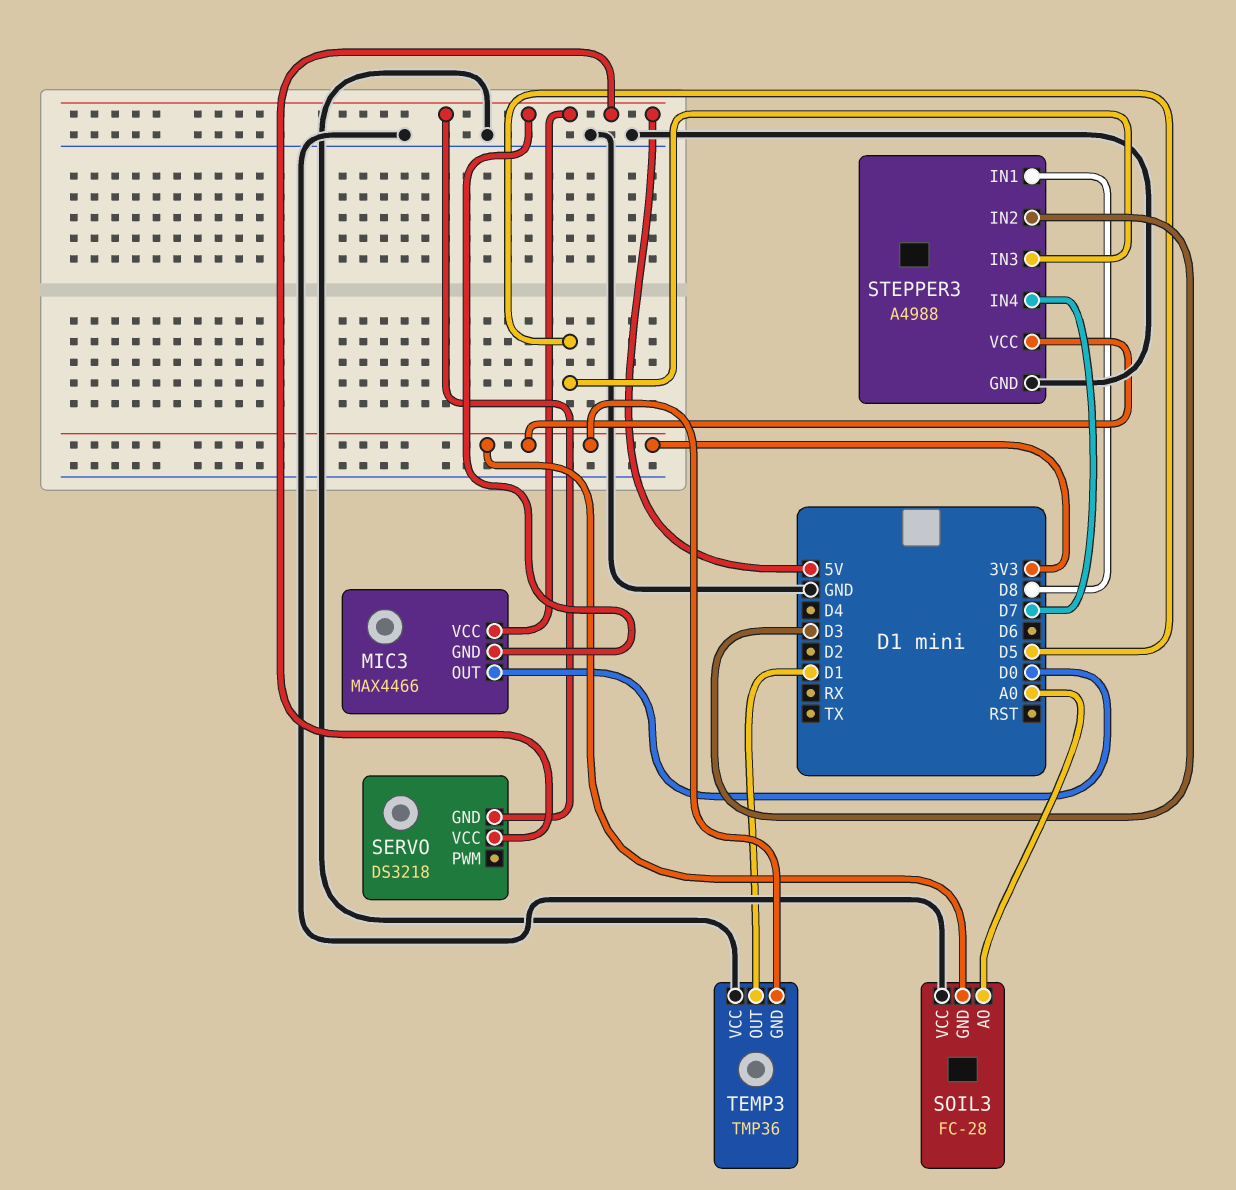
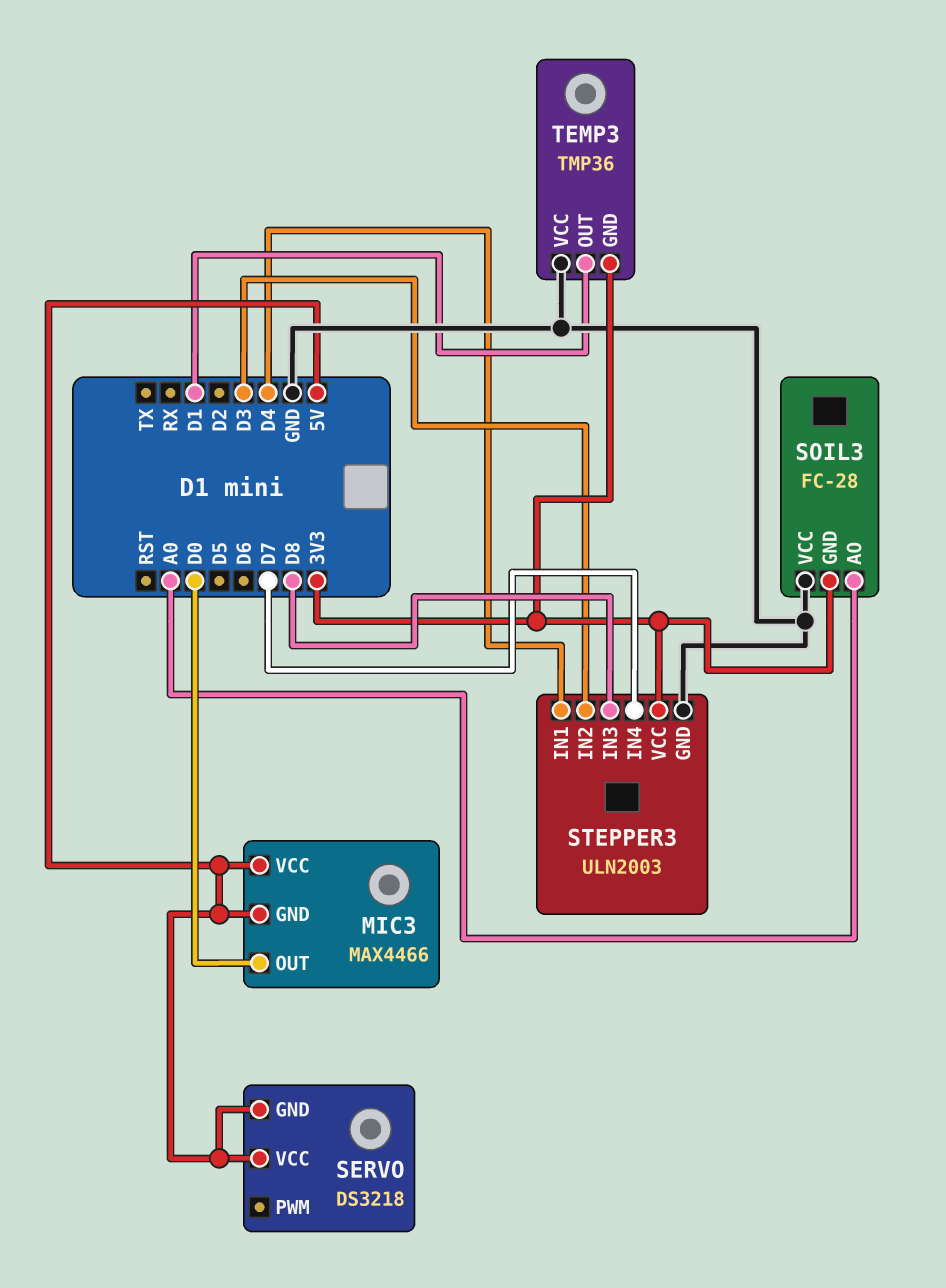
STEPPER3: A4988 -> ULN2003
STEPPER3 pin IN1: D8 -> D4
STEPPER3 pin IN3: D5 -> D8

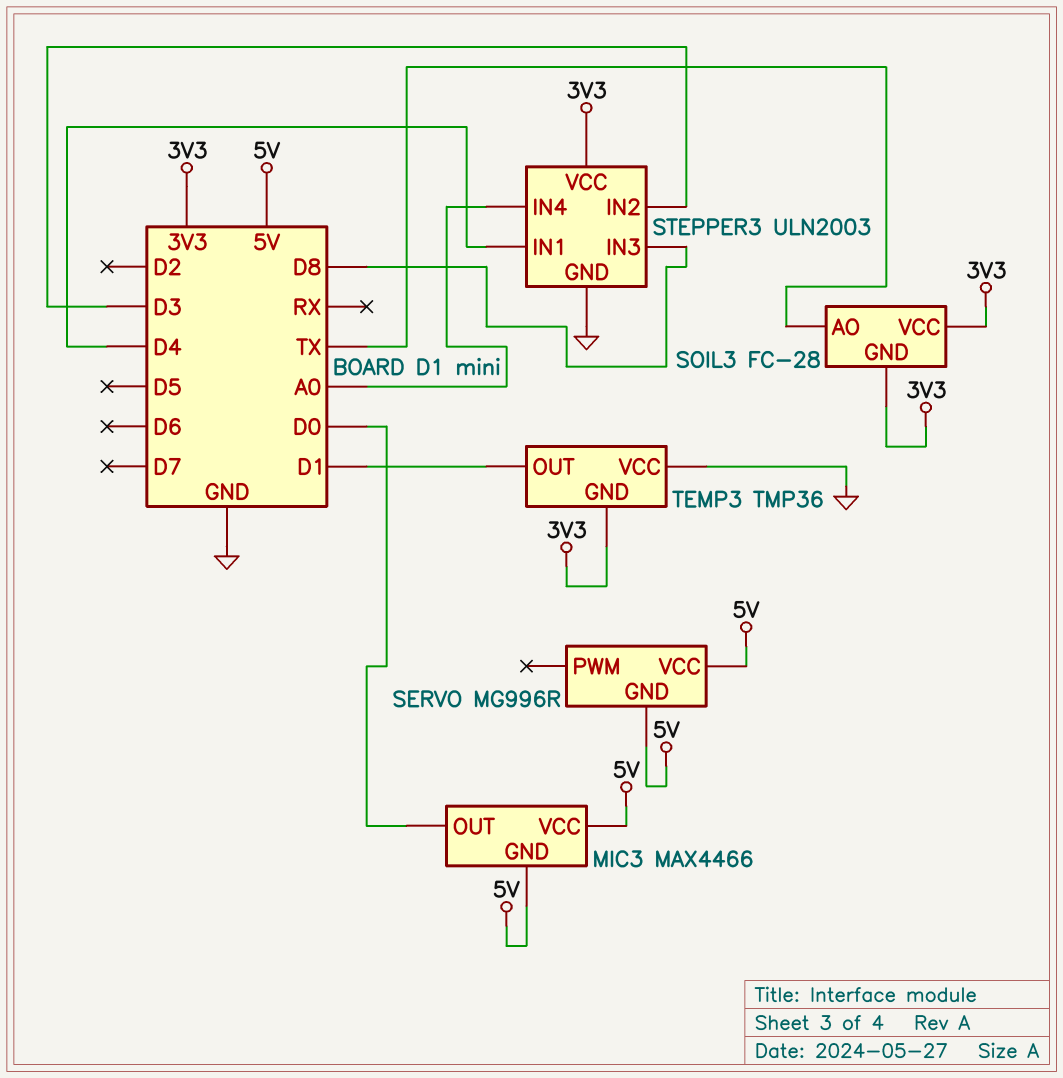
SERVO: DS3218 -> MG996R
SOIL3 pin AO: A0 -> TX
SOIL3 pin VCC: GND -> 3V3
STEPPER3 pin IN4: D7 -> A0

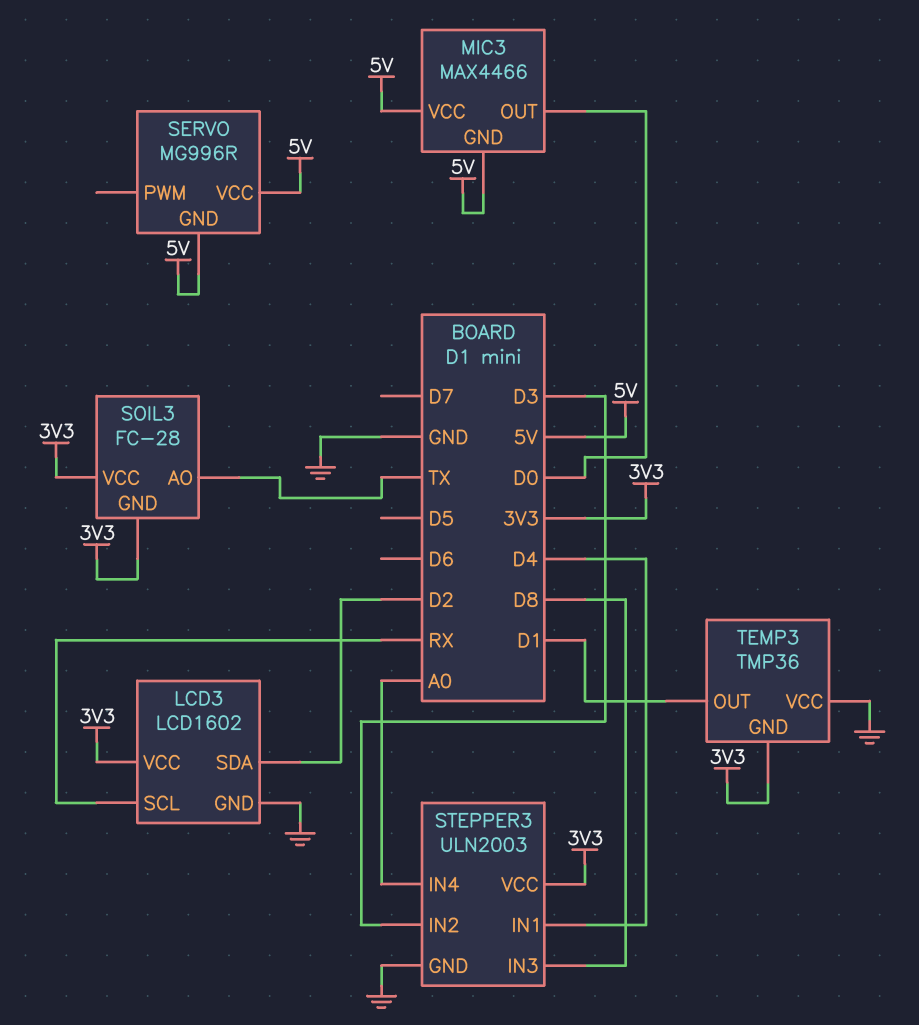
LCD3: none -> LCD1602
LCD3 pin GND: none -> GND
LCD3 pin SCL: none -> RX
LCD3 pin SDA: none -> D2
LCD3 pin VCC: none -> 3V3

